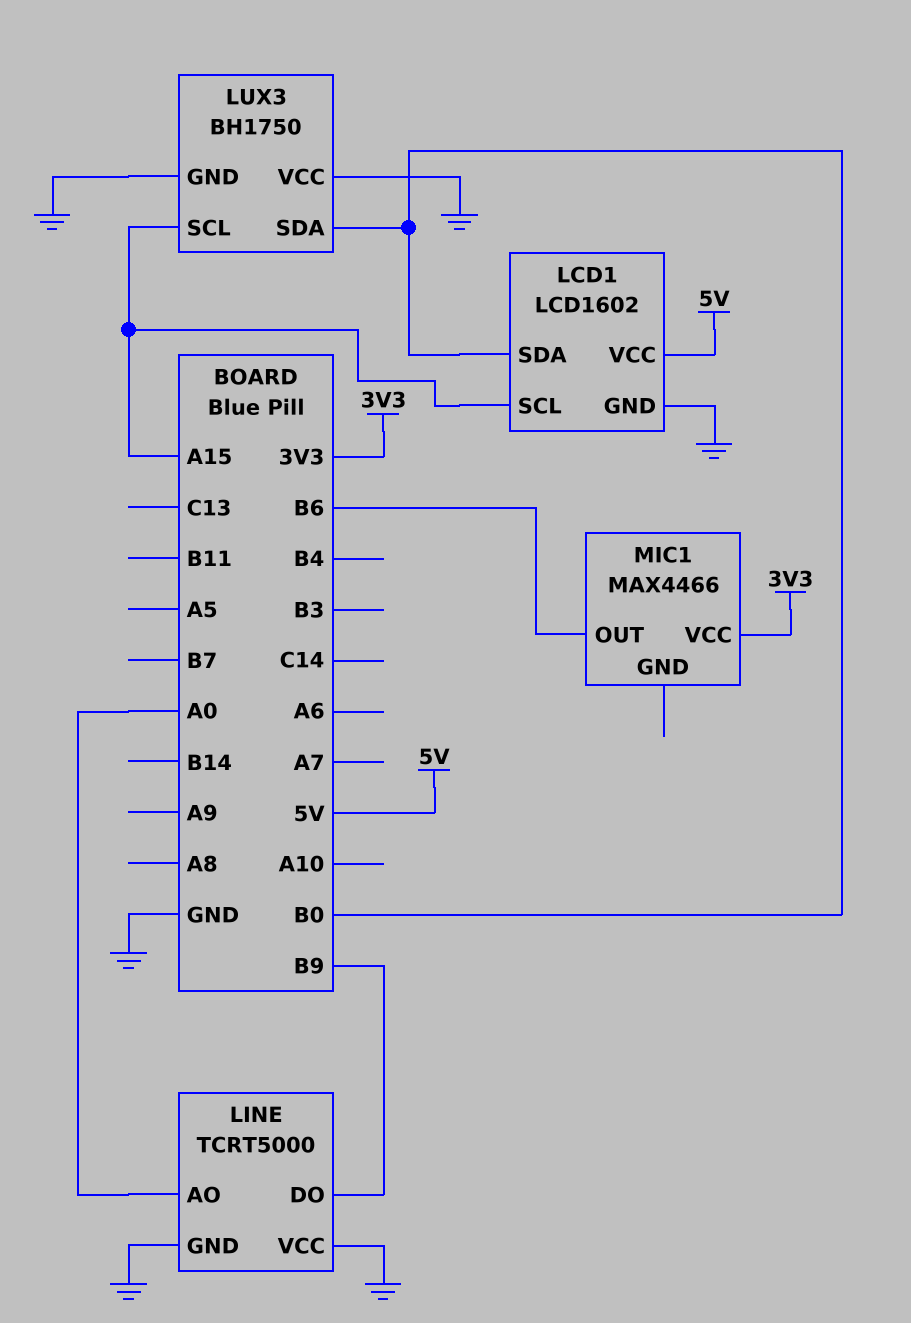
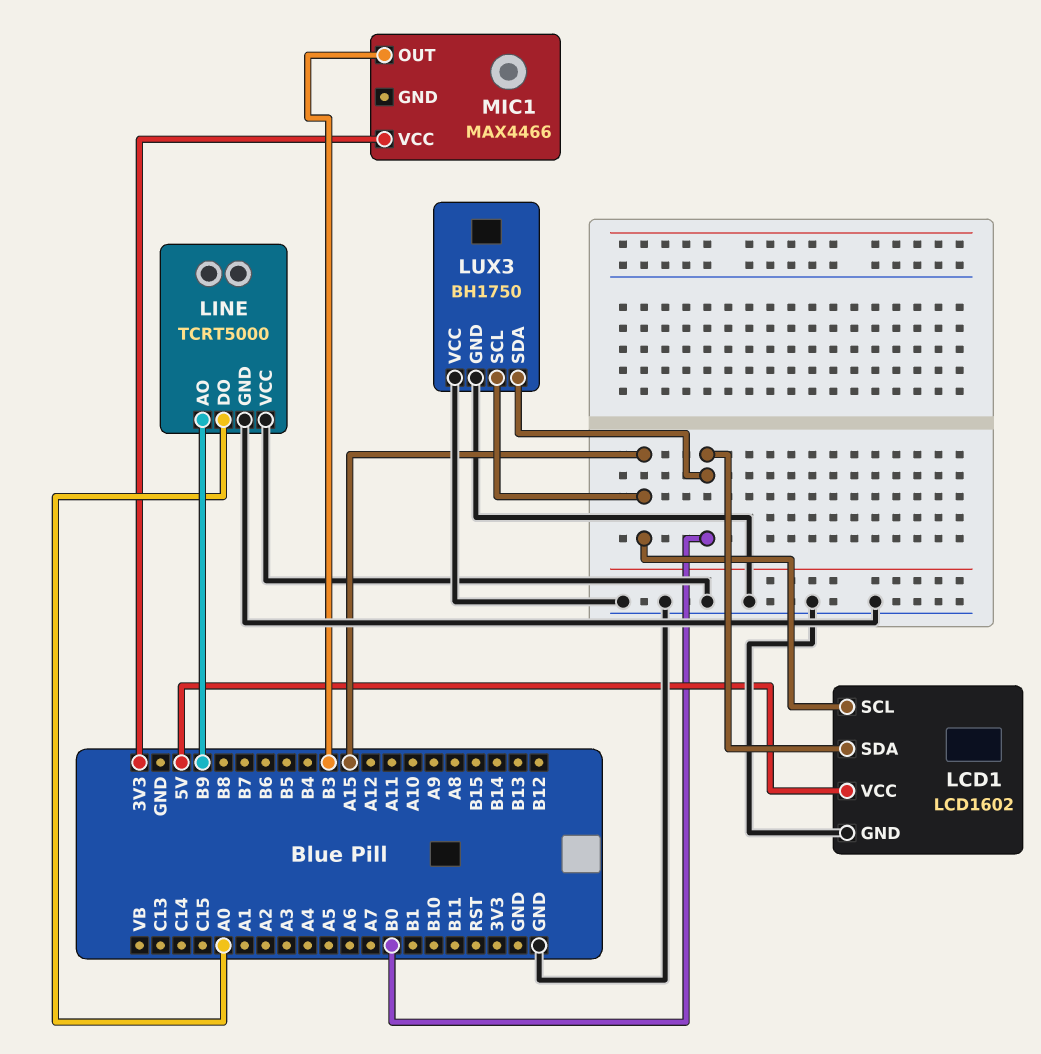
LINE pin AO: A0 -> B9
LINE pin DO: B9 -> A0
MIC1 pin OUT: B6 -> B3

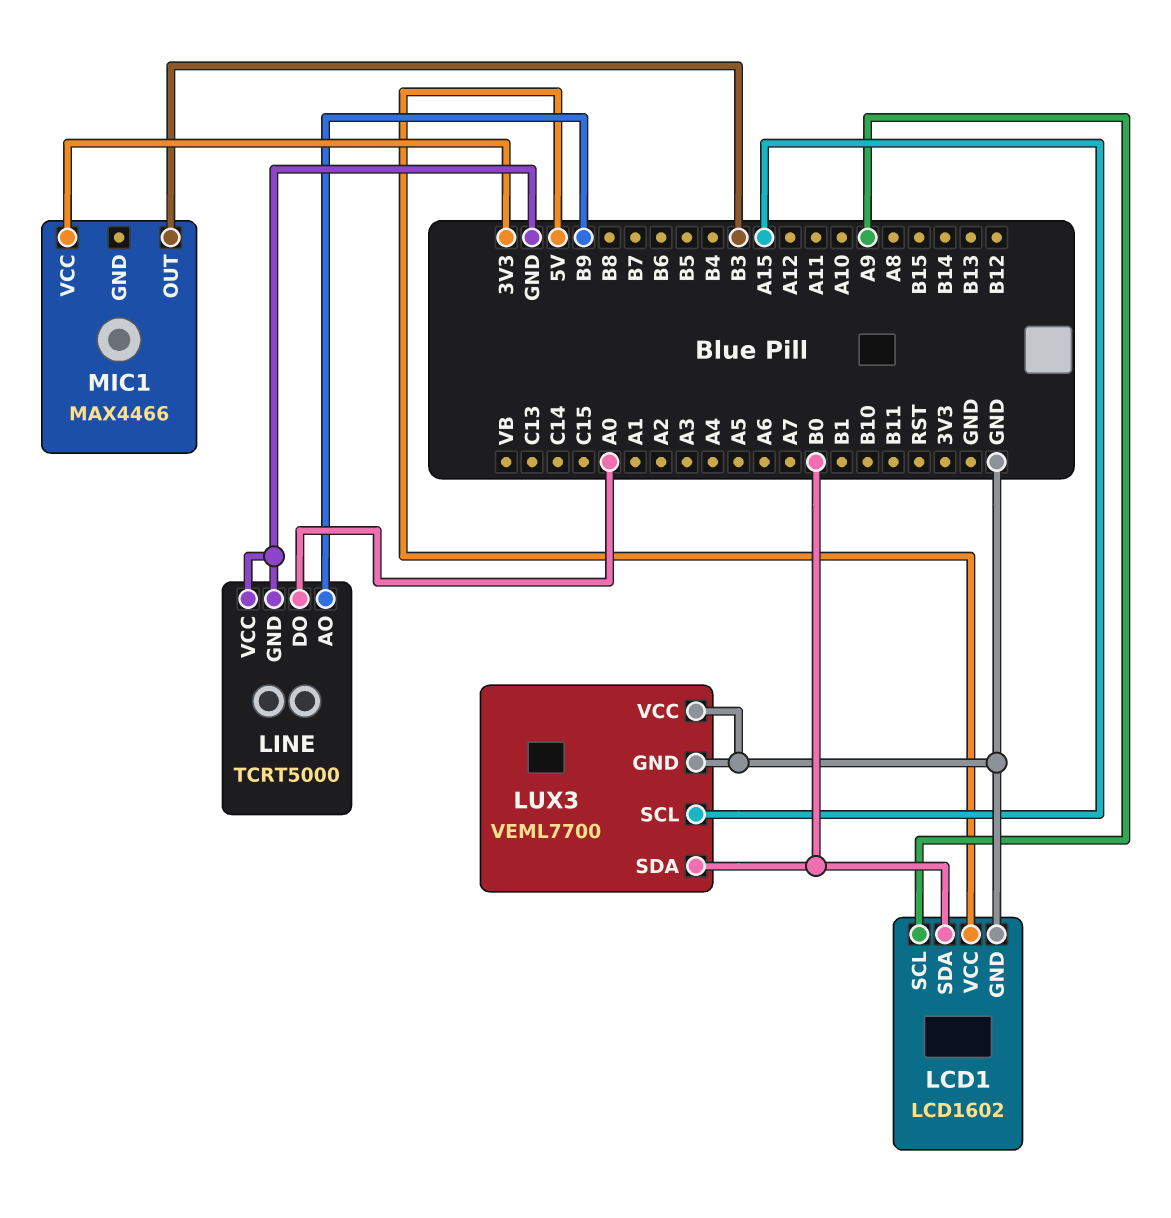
LCD1 pin SCL: A15 -> A9
LUX3: BH1750 -> VEML7700

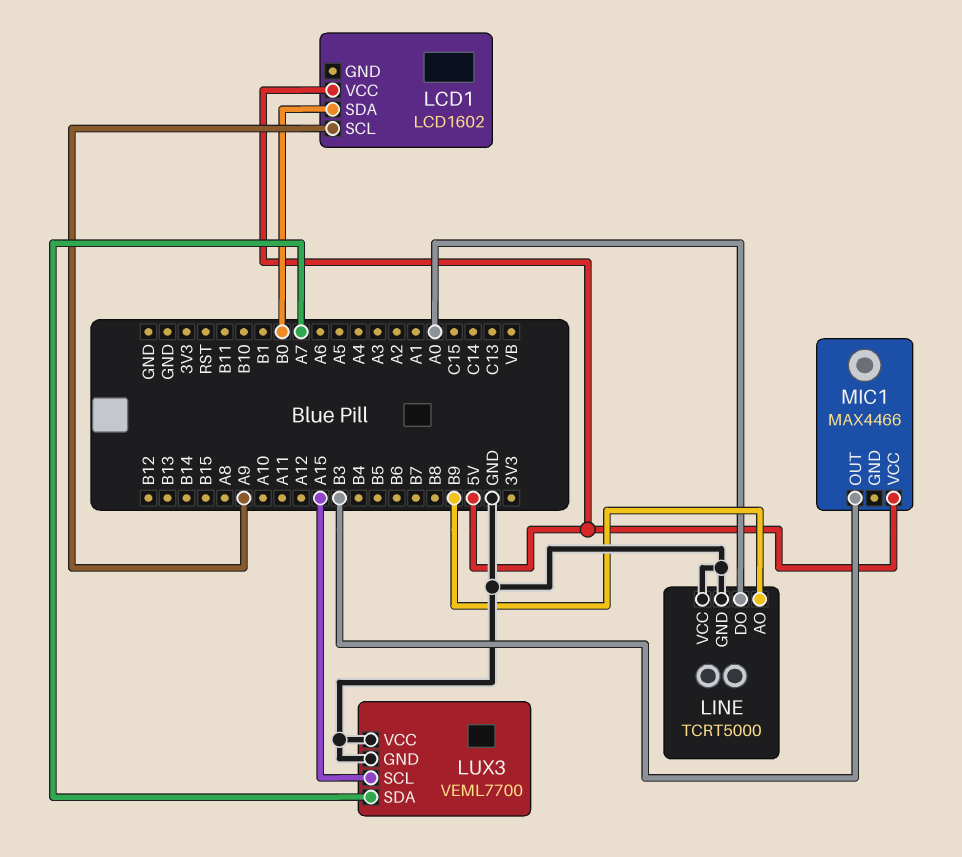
LCD1 pin GND: GND -> none
LUX3 pin SDA: B0 -> A7
MIC1 pin VCC: 3V3 -> 5V

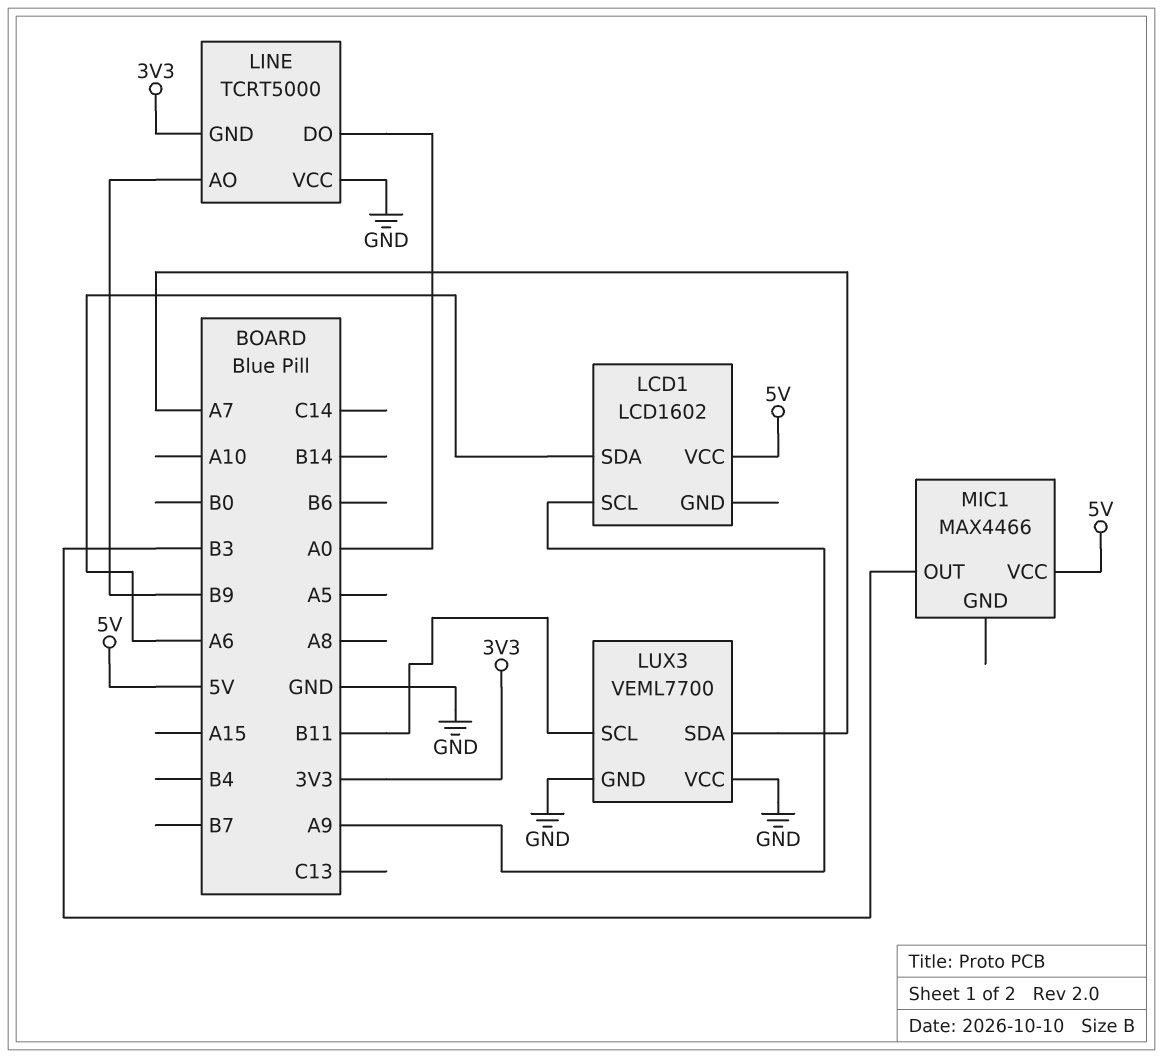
LCD1 pin SDA: B0 -> A6
LINE pin GND: GND -> 3V3
LUX3 pin SCL: A15 -> B11

